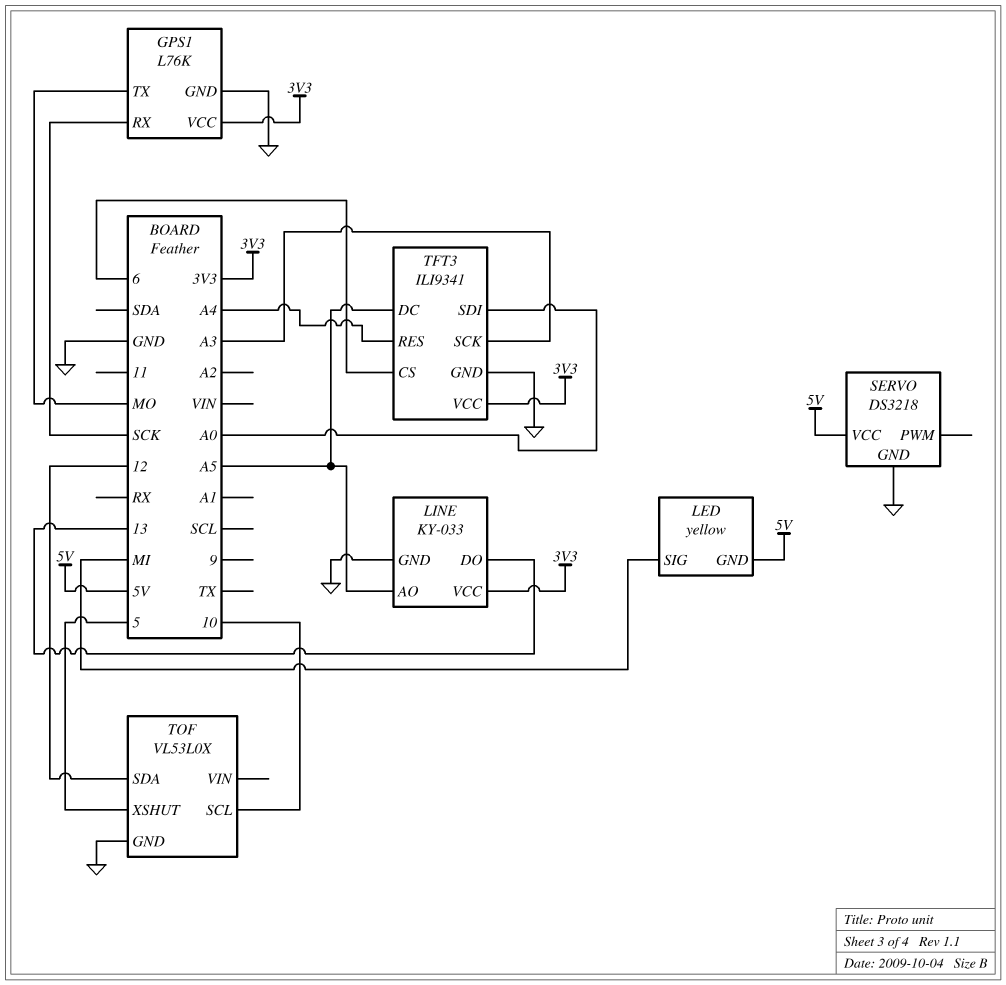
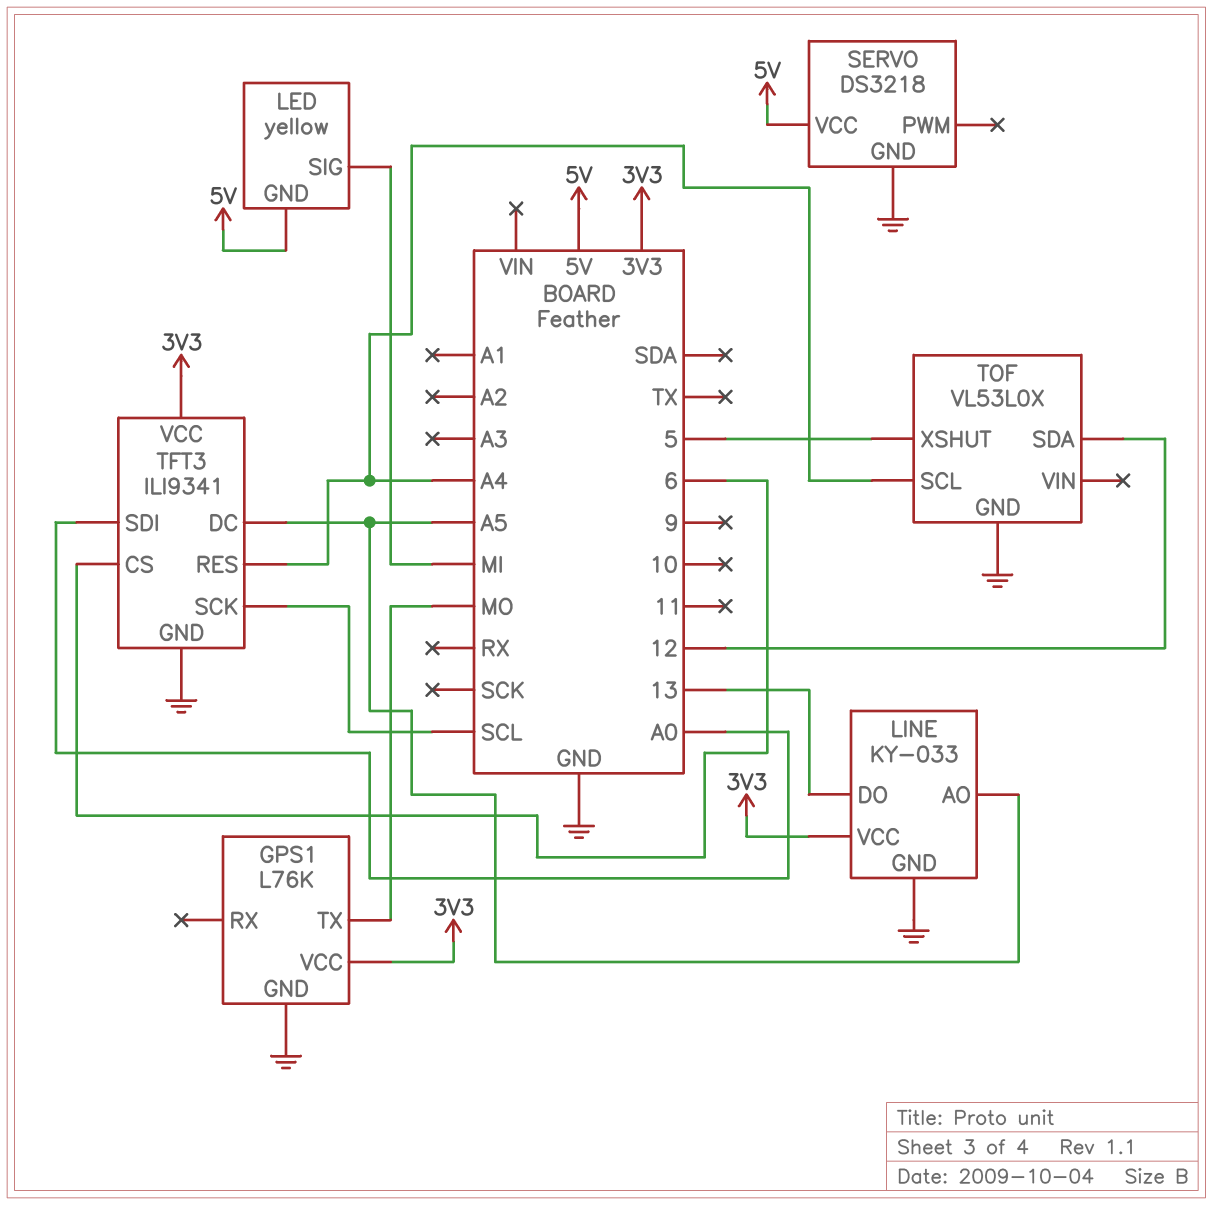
GPS1 pin RX: SCK -> none
TFT3 pin SCK: A3 -> SCL
TOF pin SCL: 10 -> A4

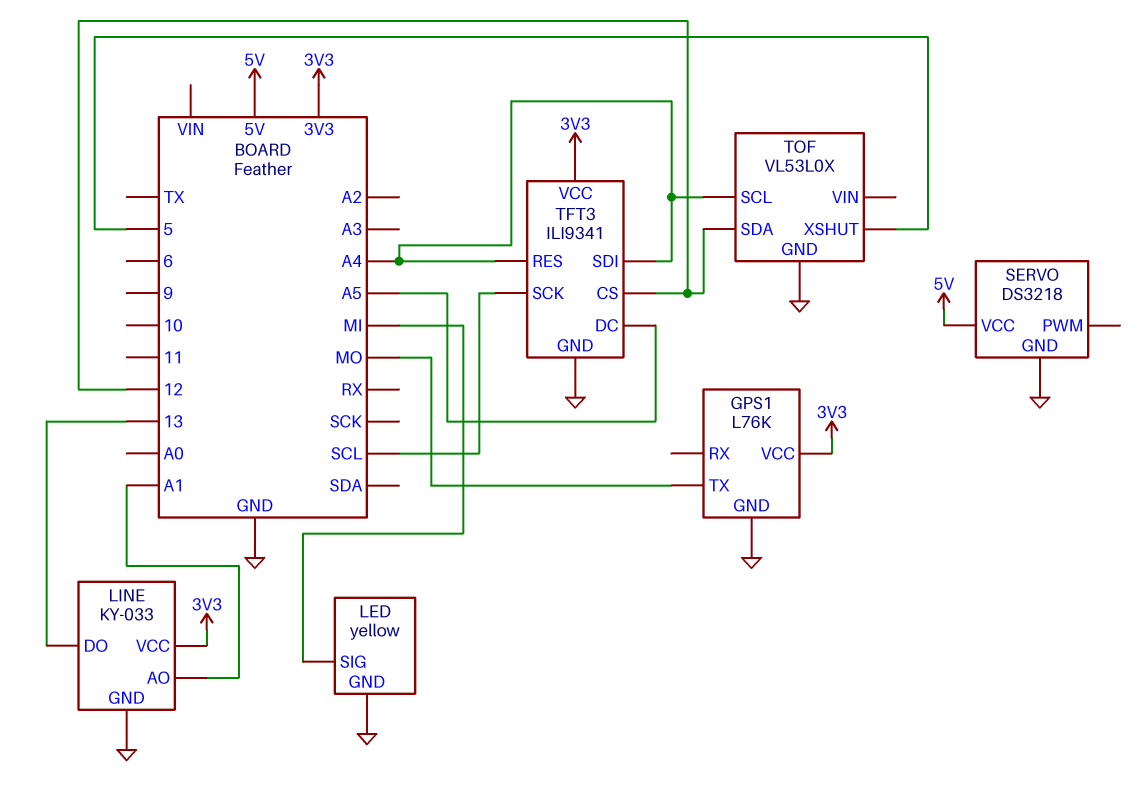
LED pin GND: 5V -> GND
LINE pin AO: A5 -> A1
TFT3 pin CS: 6 -> 12
TFT3 pin SDI: A0 -> A4

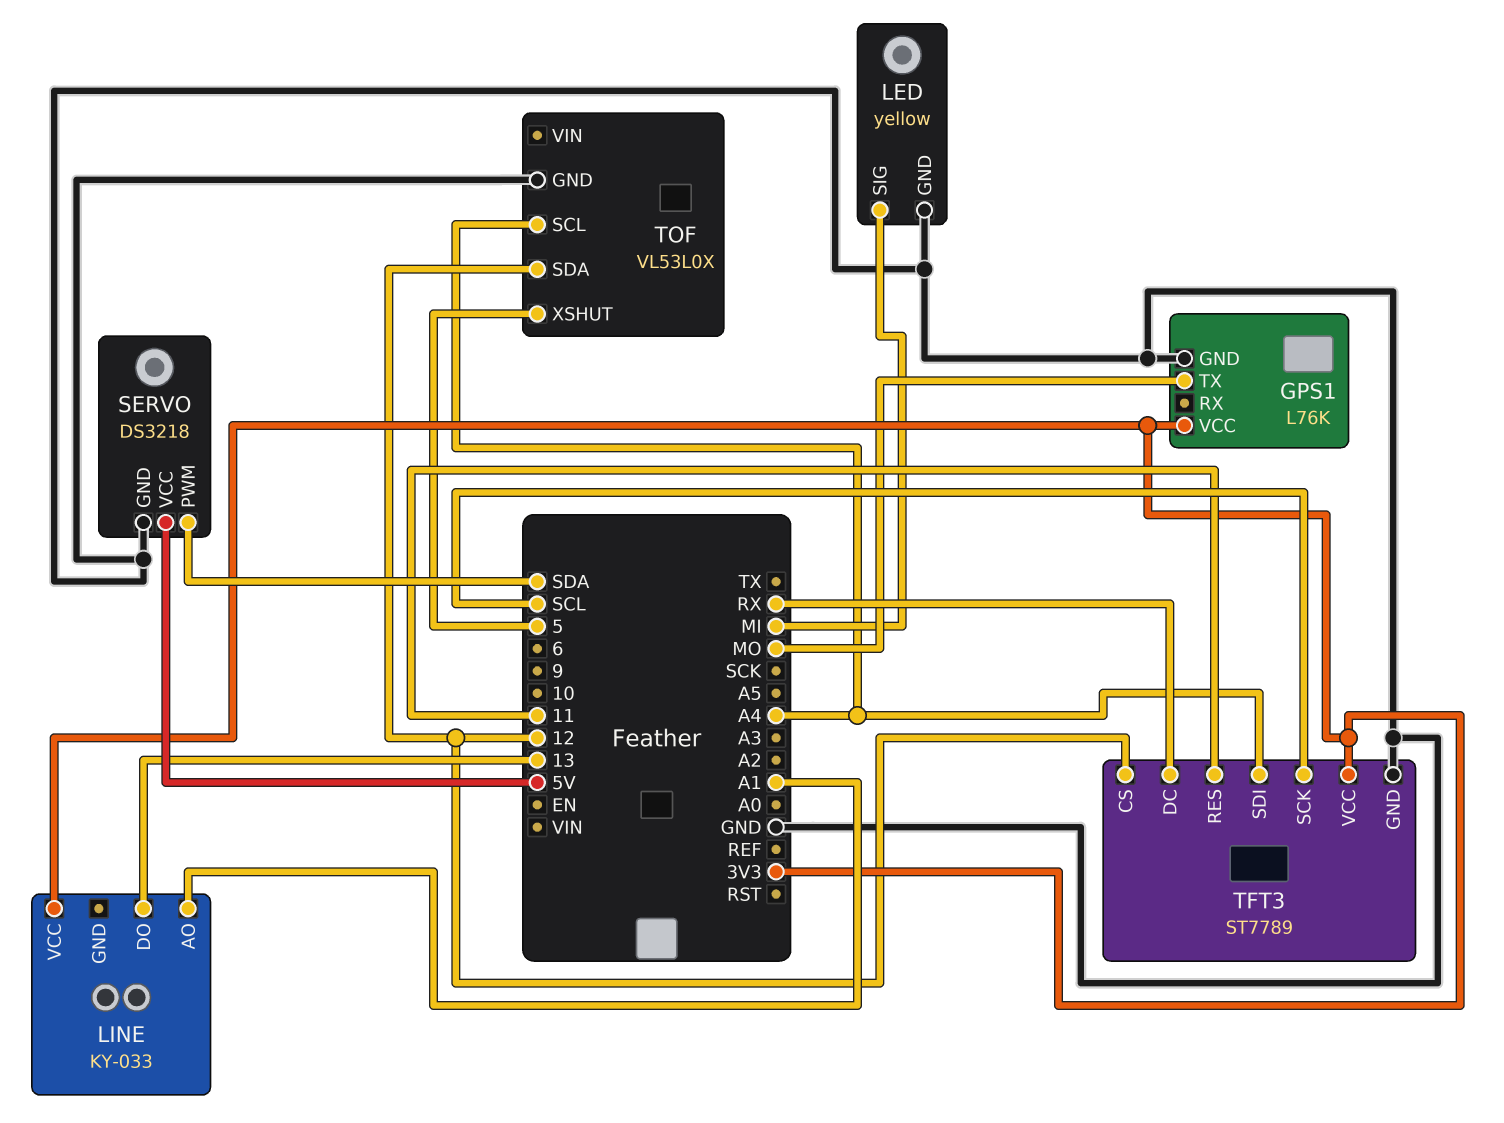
LINE pin GND: GND -> none
SERVO pin PWM: none -> SDA
TFT3: ILI9341 -> ST7789
TFT3 pin DC: A5 -> RX
TFT3 pin RES: A4 -> 11

